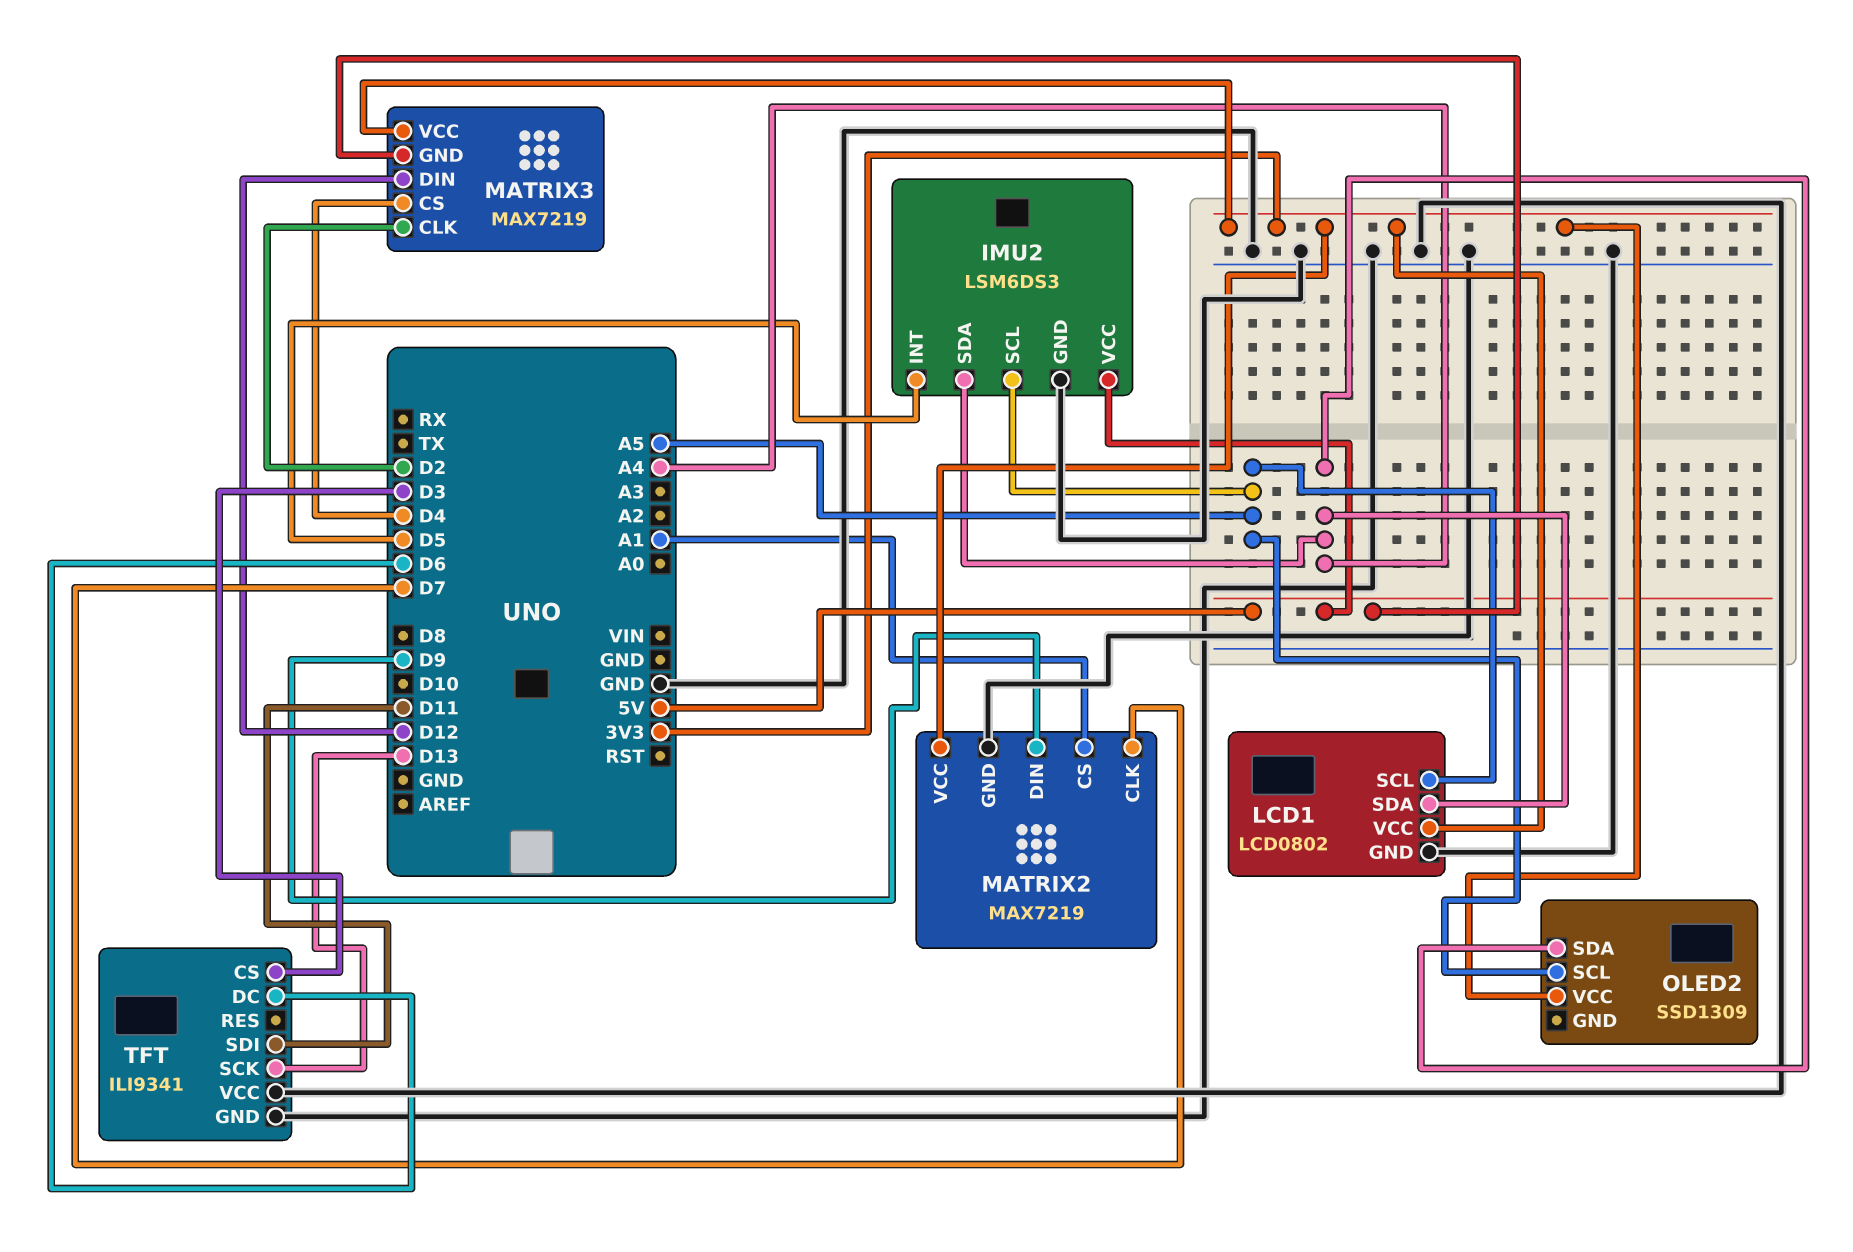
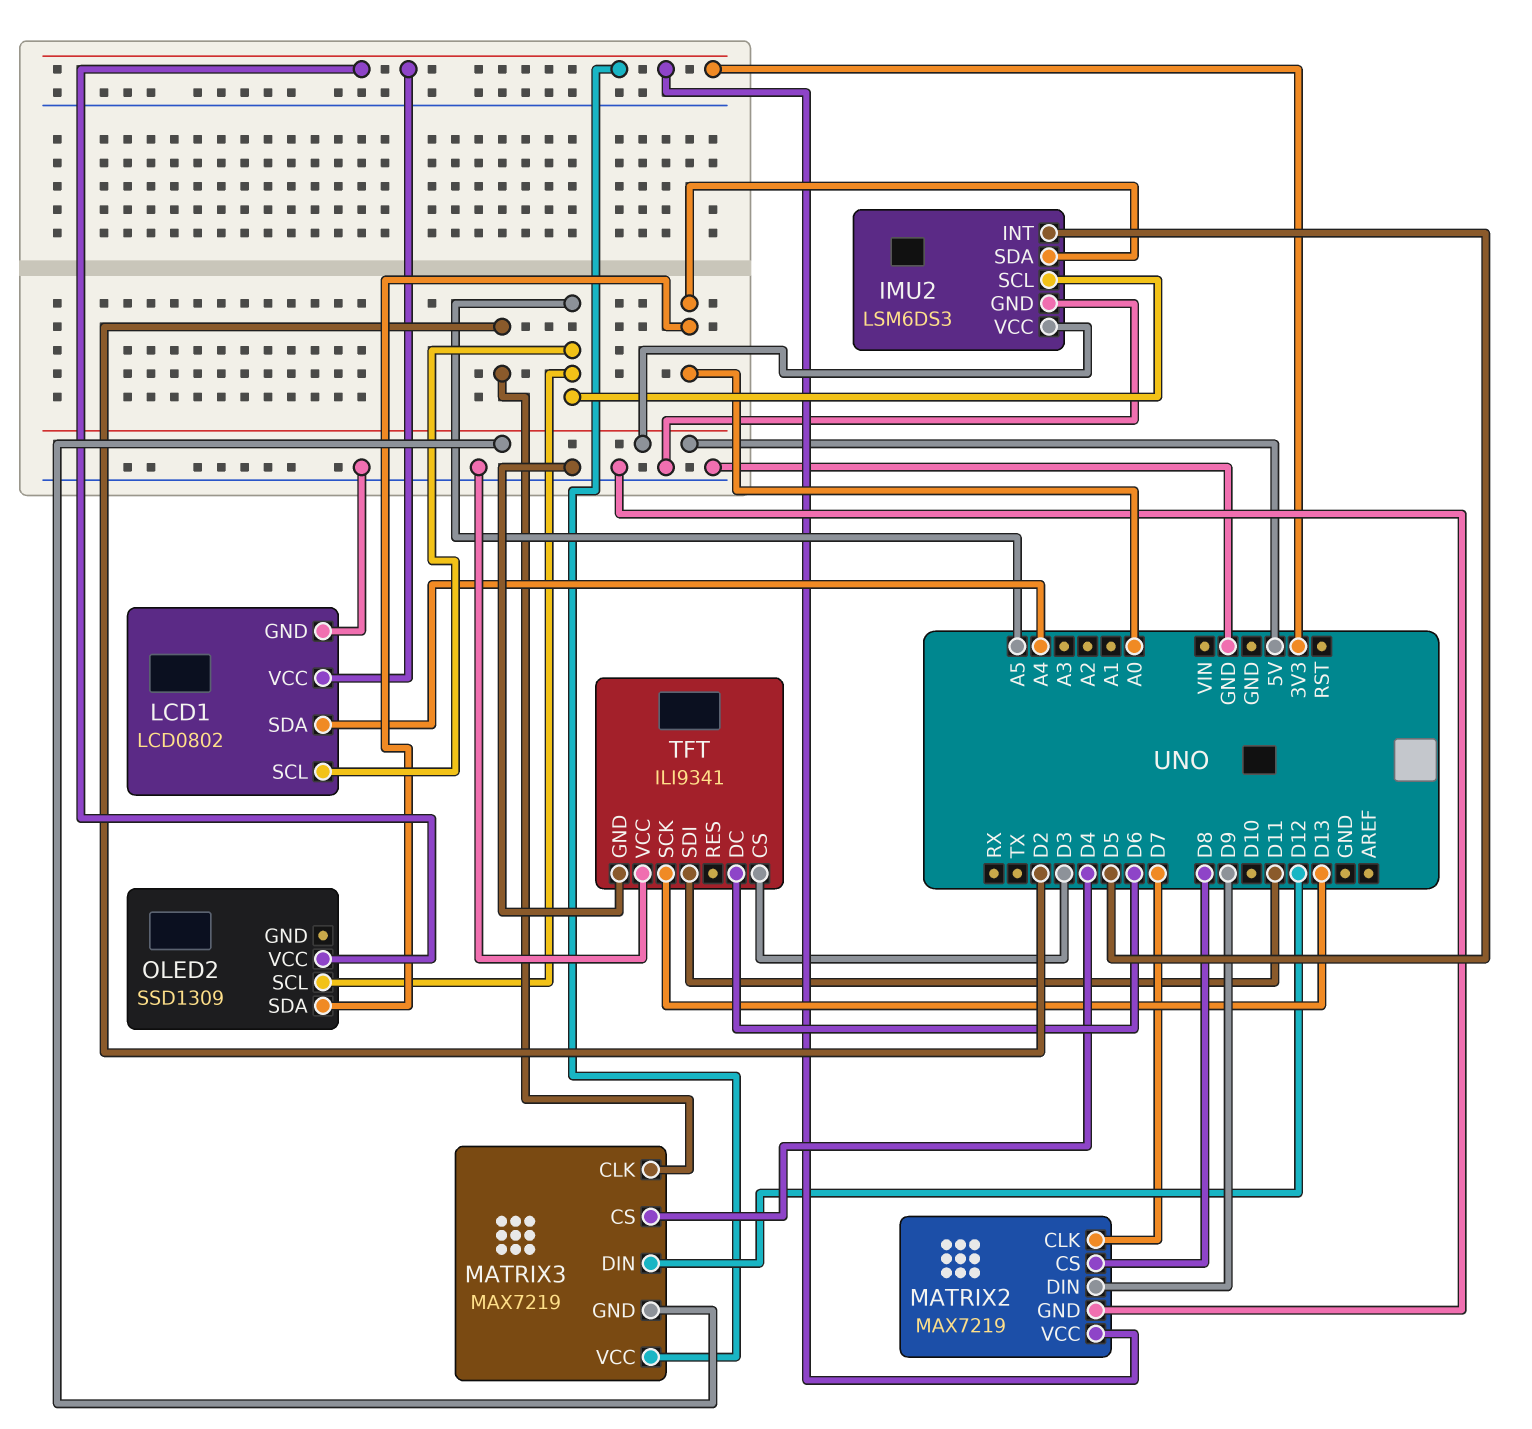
IMU2 pin SDA: A4 -> A0
MATRIX2 pin CS: A1 -> D8
OLED2 pin SDA: A4 -> A0

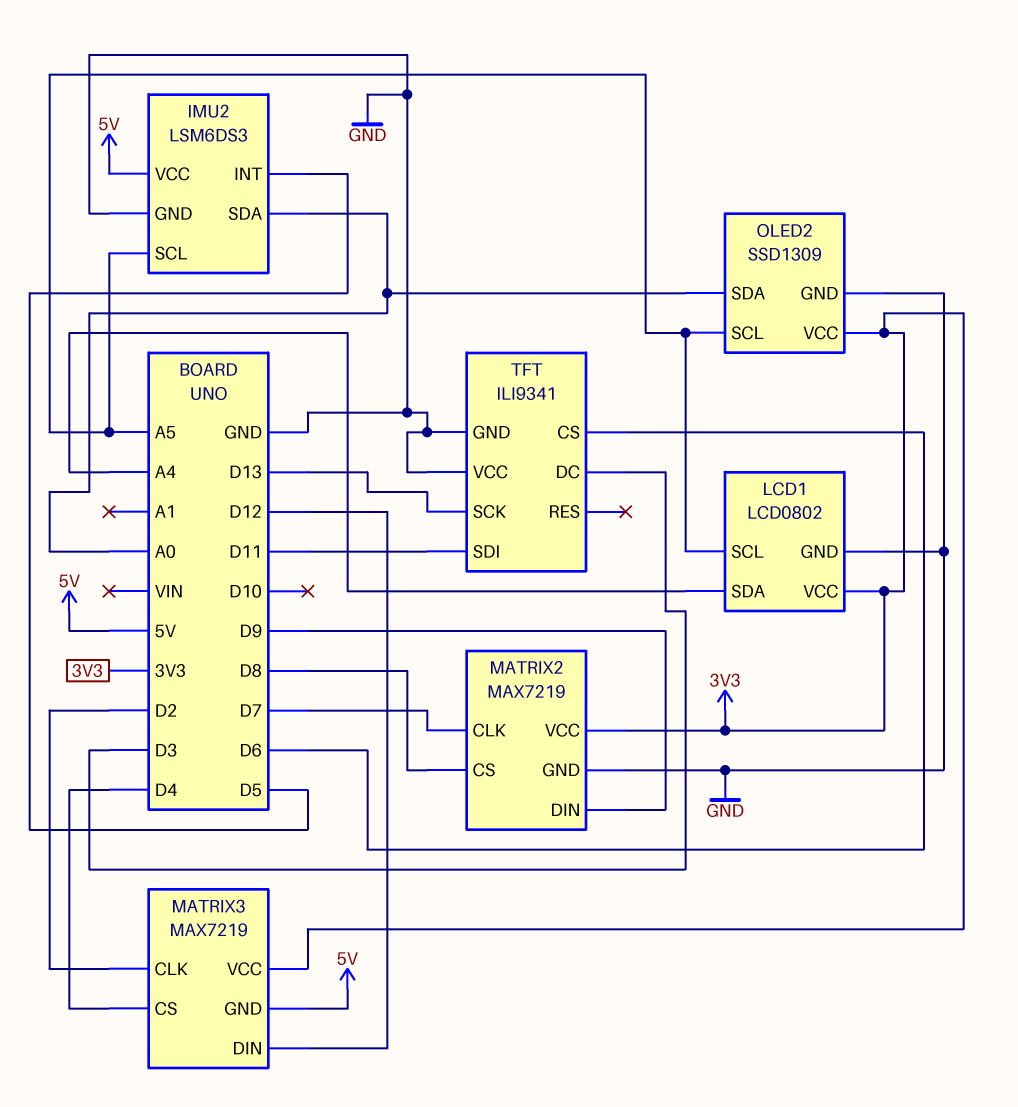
OLED2 pin GND: none -> GND
TFT pin CS: D3 -> D6
TFT pin DC: D6 -> D3

